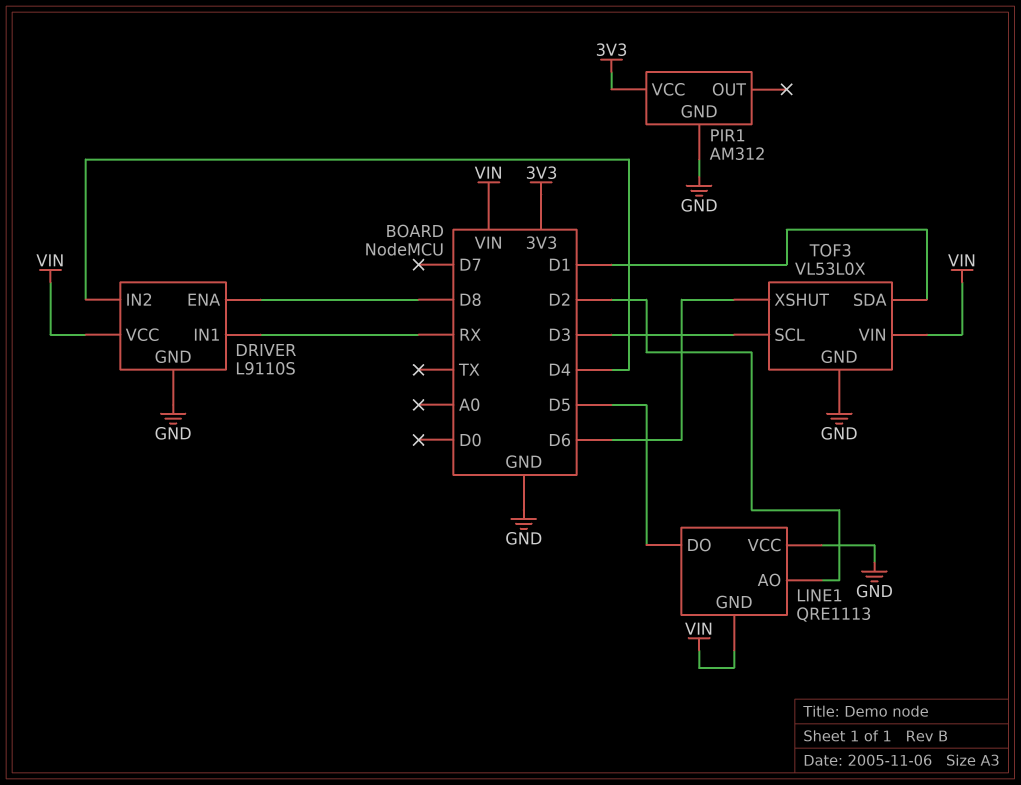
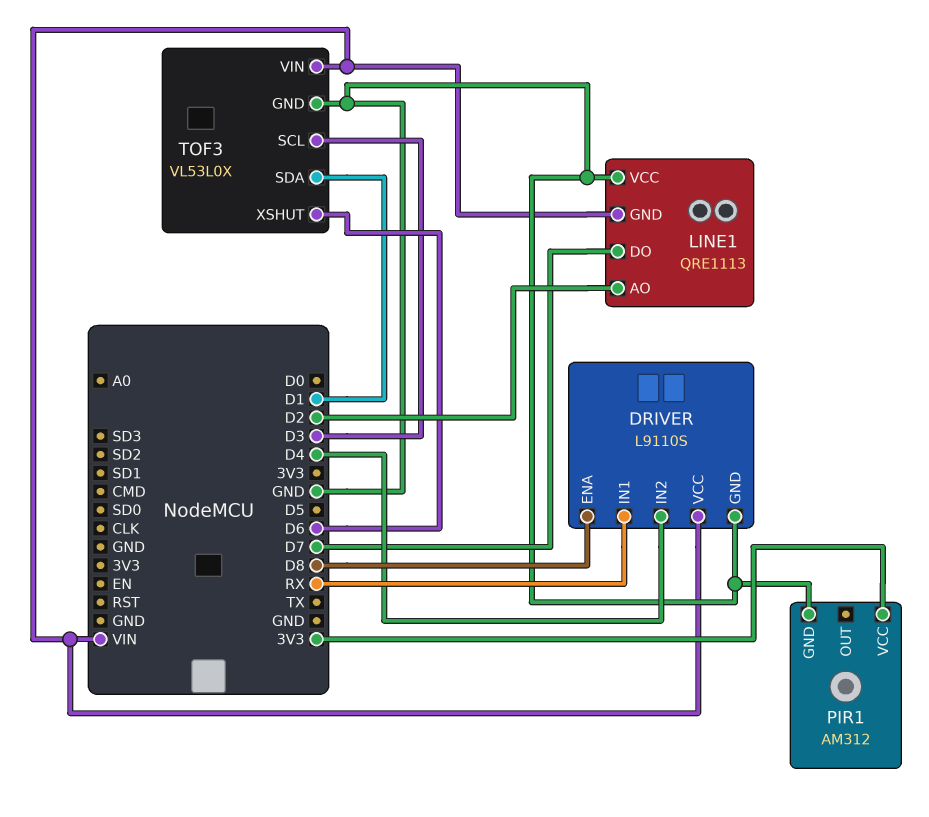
LINE1 pin DO: D5 -> D7

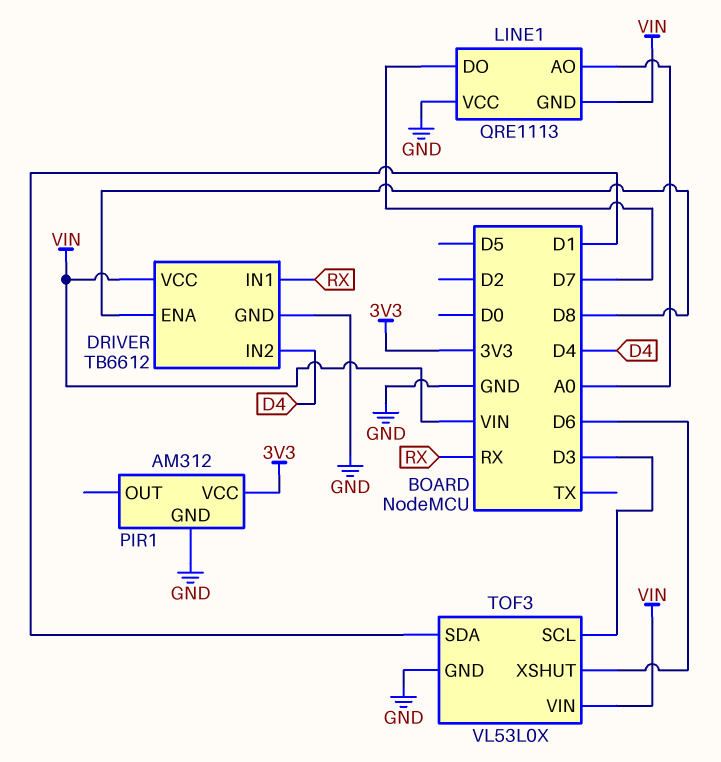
DRIVER: L9110S -> TB6612
LINE1 pin AO: D2 -> A0

